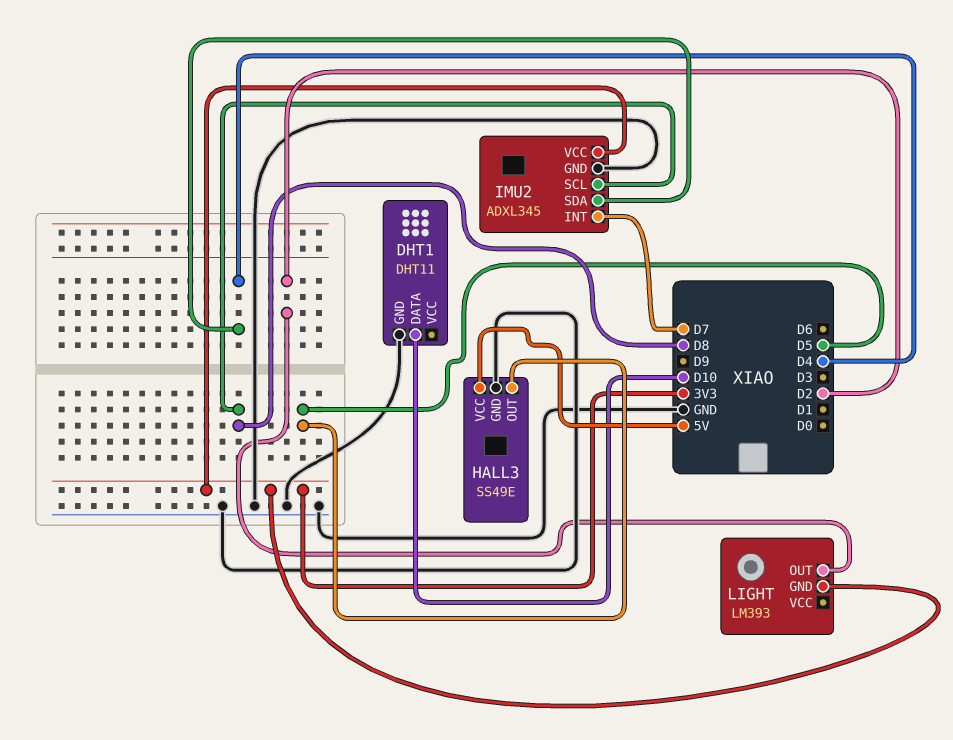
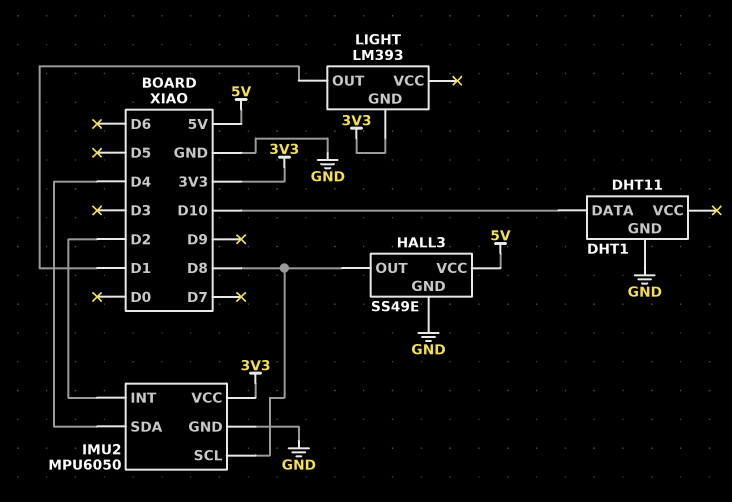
HALL3 pin OUT: D5 -> D8
IMU2: ADXL345 -> MPU6050
IMU2 pin INT: D7 -> D2
LIGHT pin OUT: D2 -> D1

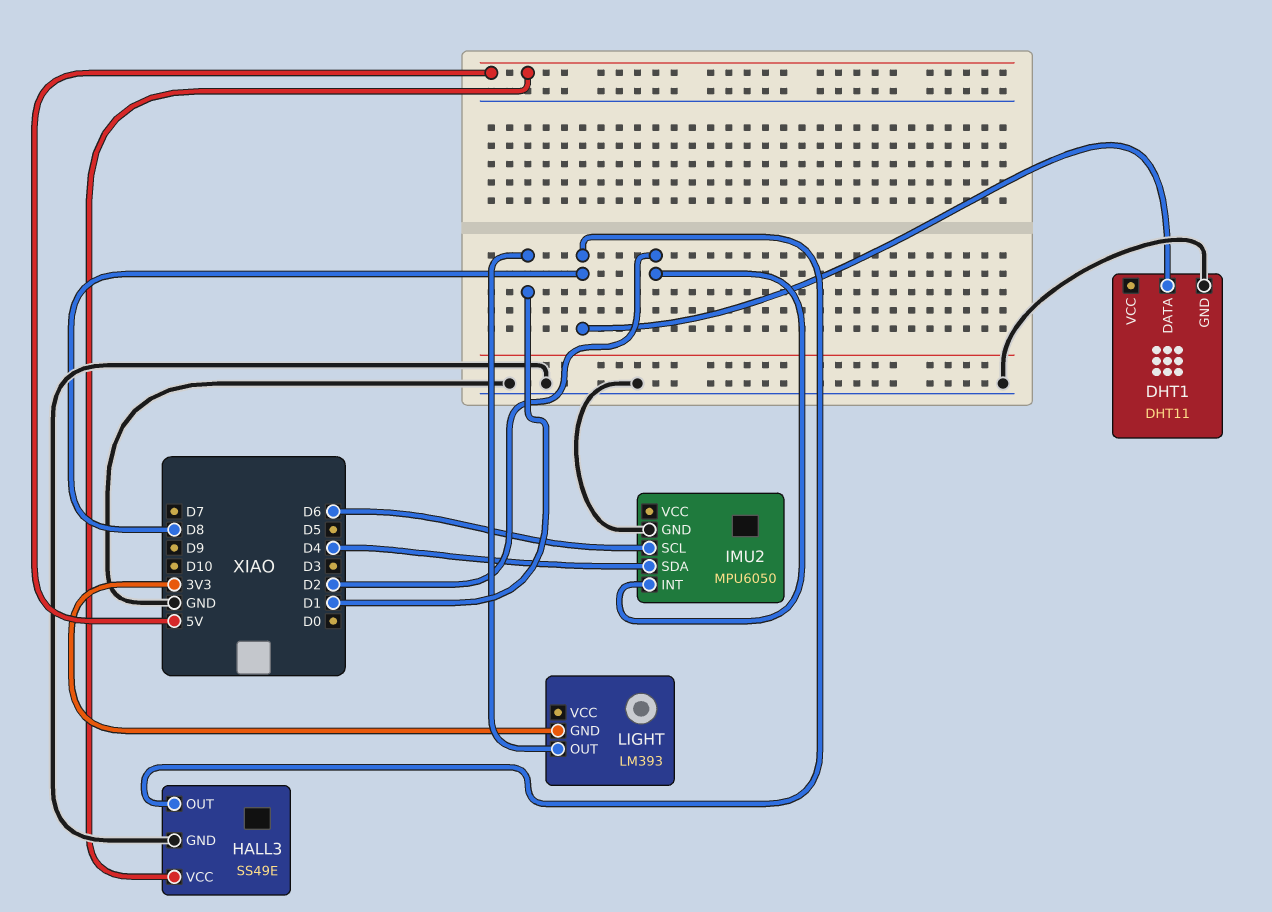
DHT1 pin DATA: D10 -> D8
IMU2 pin SCL: D8 -> D6
IMU2 pin VCC: 3V3 -> none

